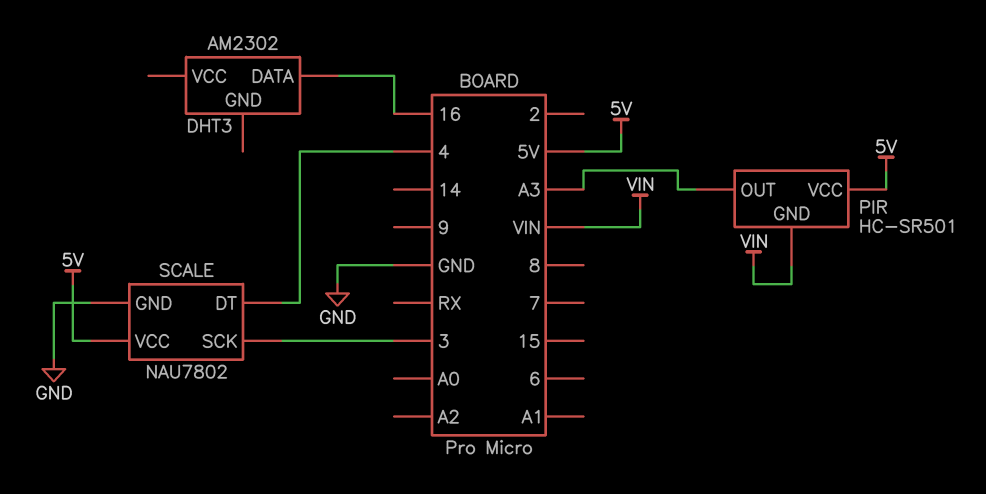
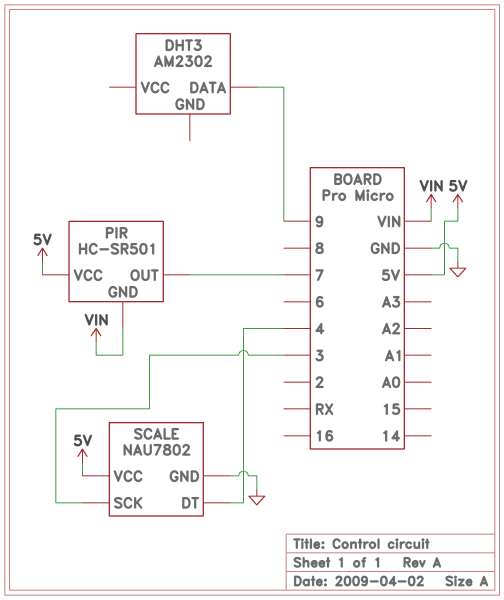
DHT3 pin DATA: 16 -> 9
PIR pin OUT: A3 -> 7

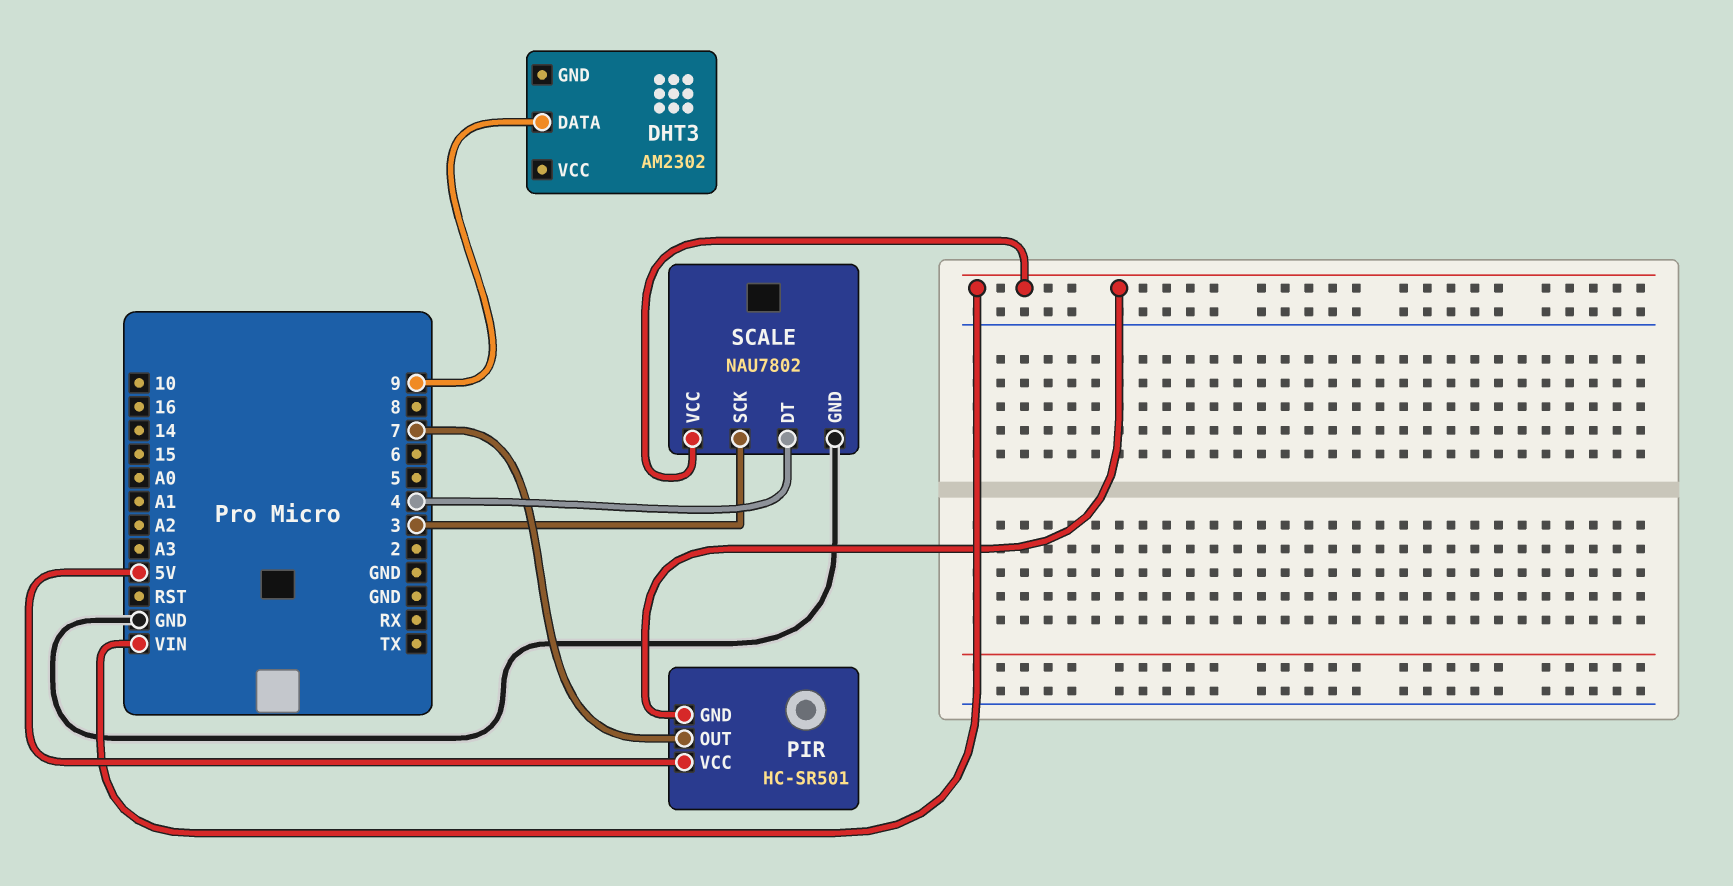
SCALE pin VCC: 5V -> VIN

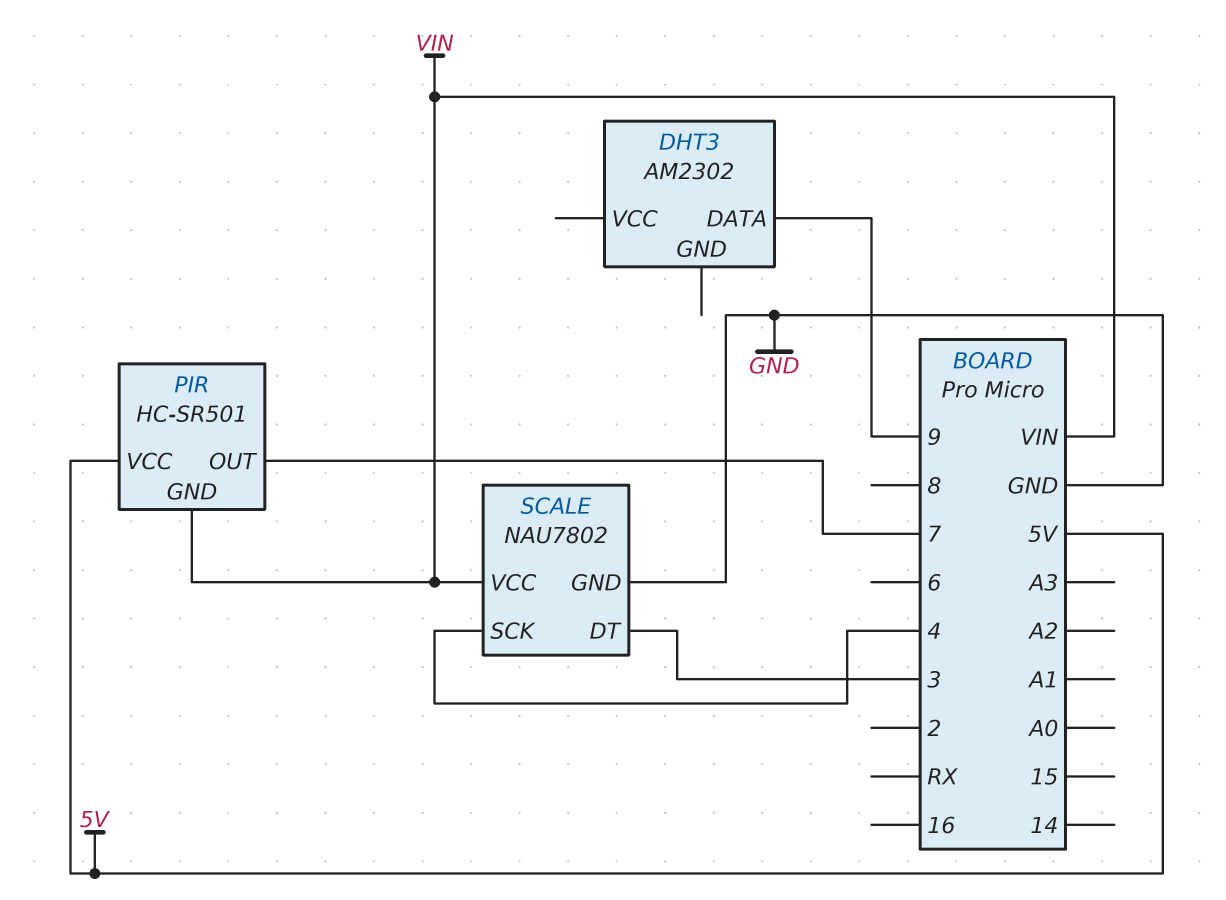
SCALE pin DT: 4 -> 3
SCALE pin SCK: 3 -> 4

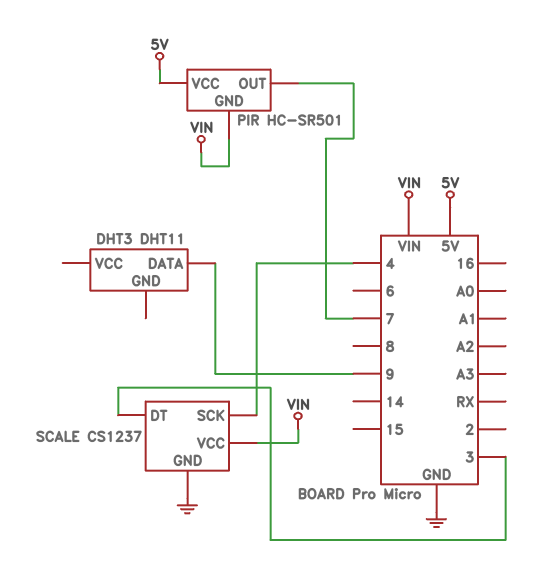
DHT3: AM2302 -> DHT11
SCALE: NAU7802 -> CS1237

